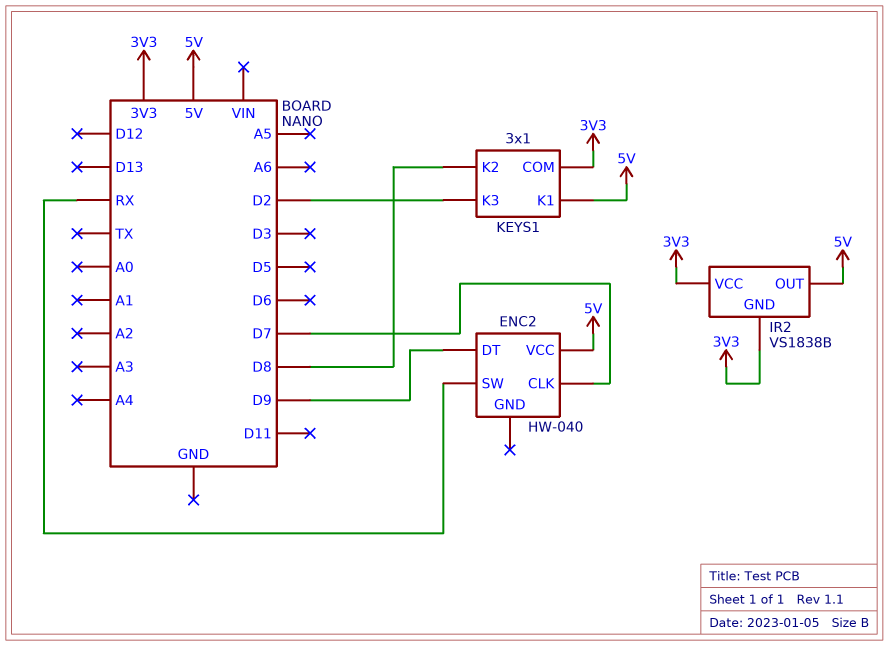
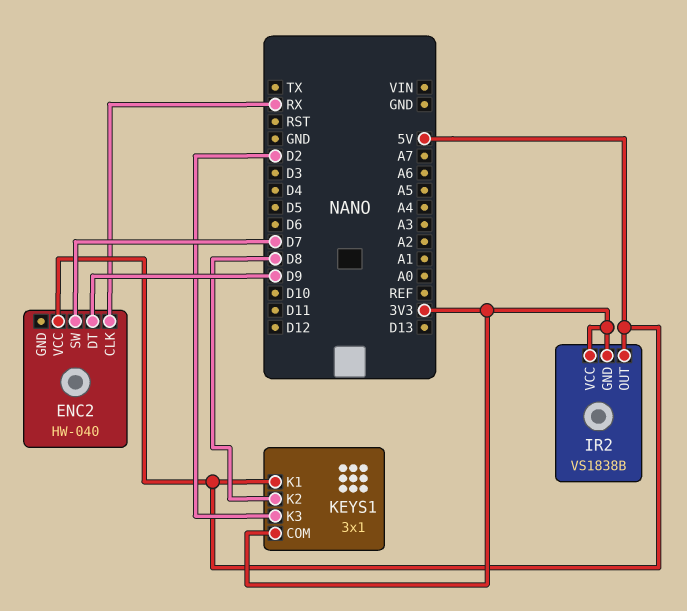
ENC2 pin CLK: D7 -> RX
ENC2 pin SW: RX -> D7

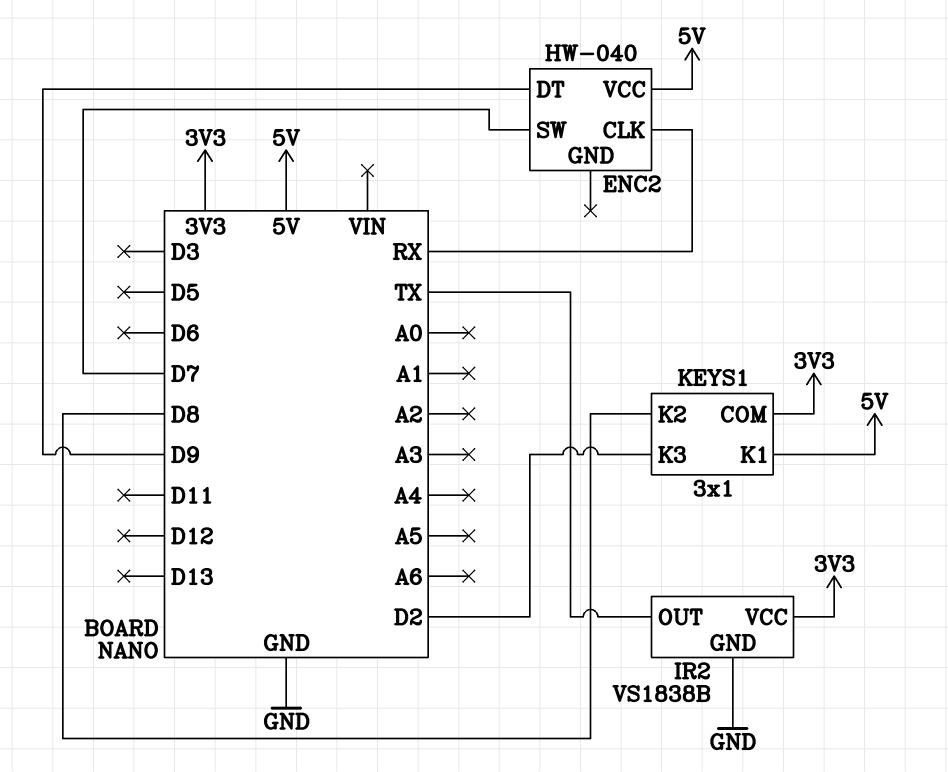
IR2 pin GND: 3V3 -> GND
IR2 pin OUT: 5V -> TX

